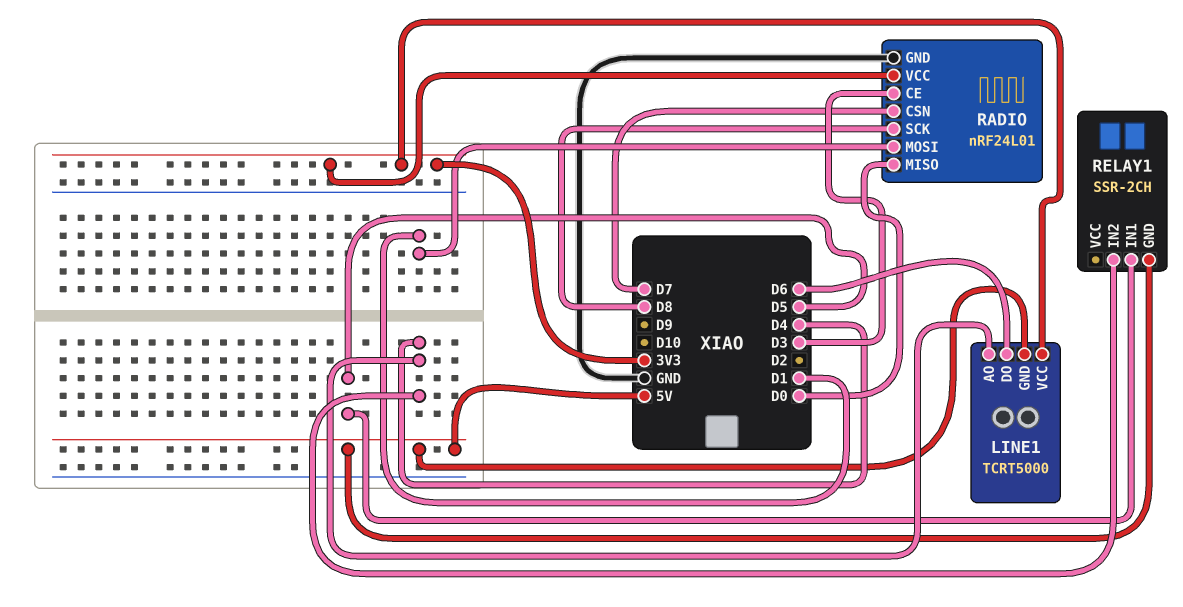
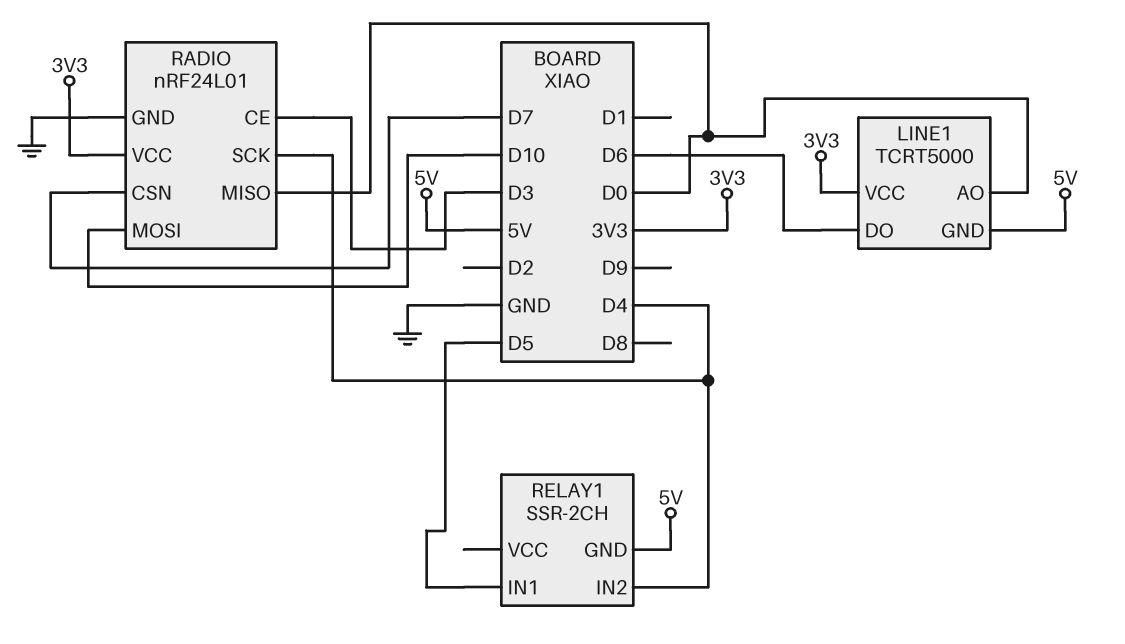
LINE1 pin AO: D4 -> D0
RADIO pin MOSI: D1 -> D10
RADIO pin SCK: D8 -> D4

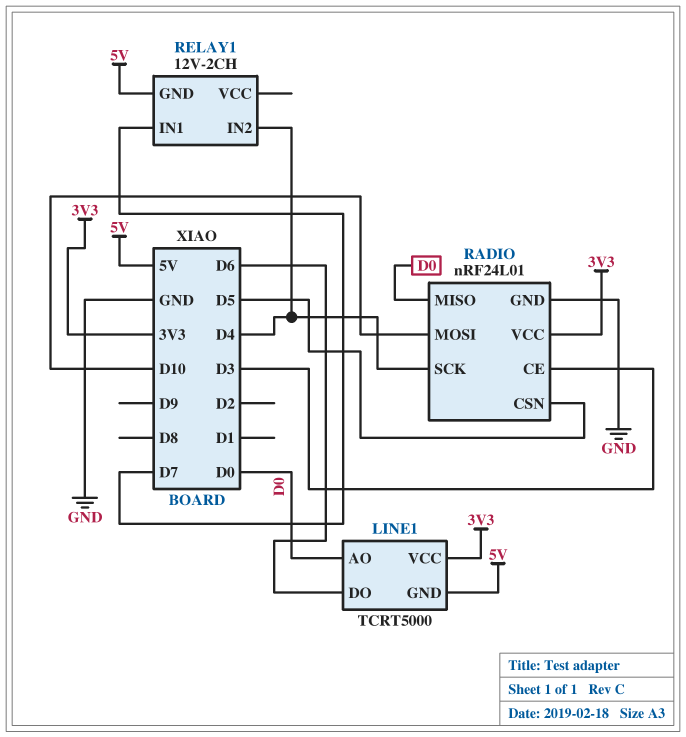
RADIO pin CSN: D7 -> D5
RELAY1: SSR-2CH -> 12V-2CH
RELAY1 pin IN1: D5 -> D7

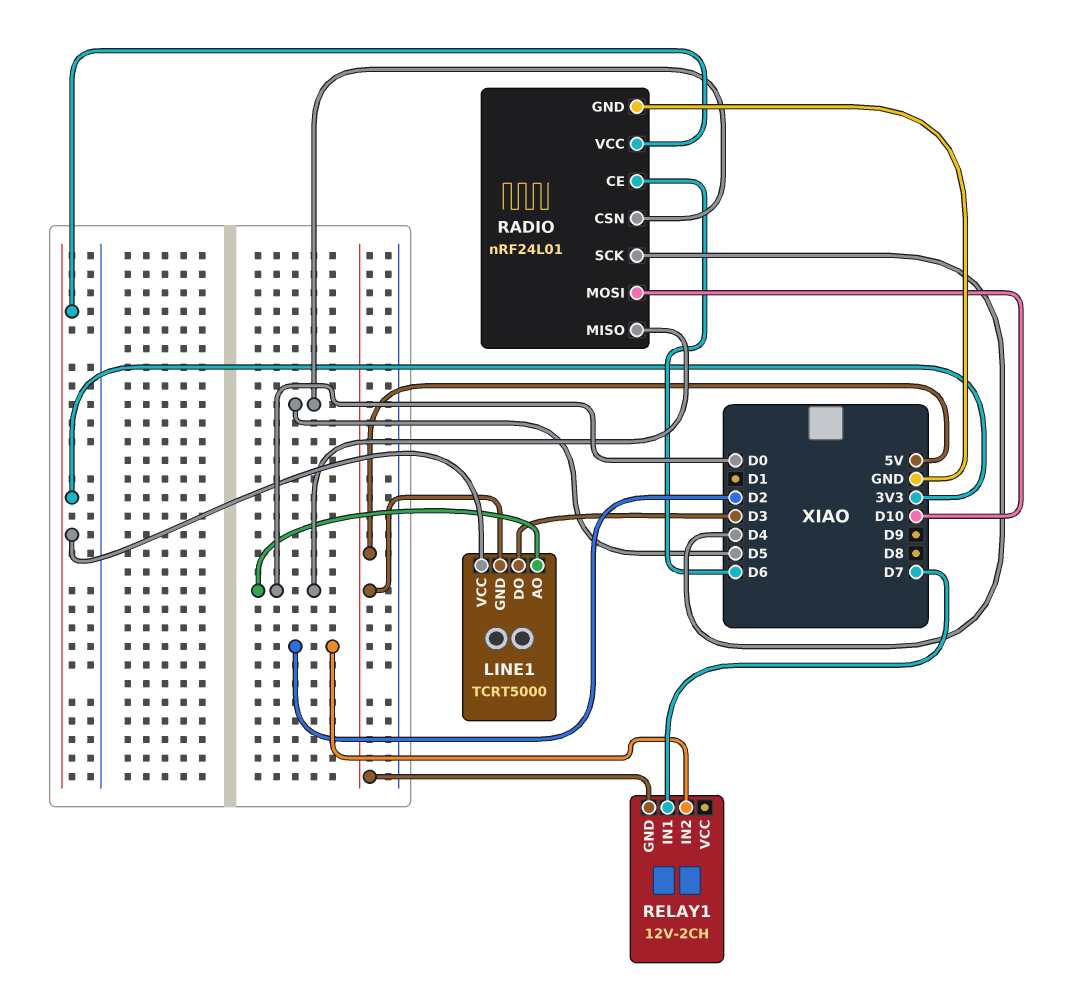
LINE1 pin DO: D6 -> D3
RADIO pin CE: D3 -> D6
RELAY1 pin IN2: D4 -> D2

